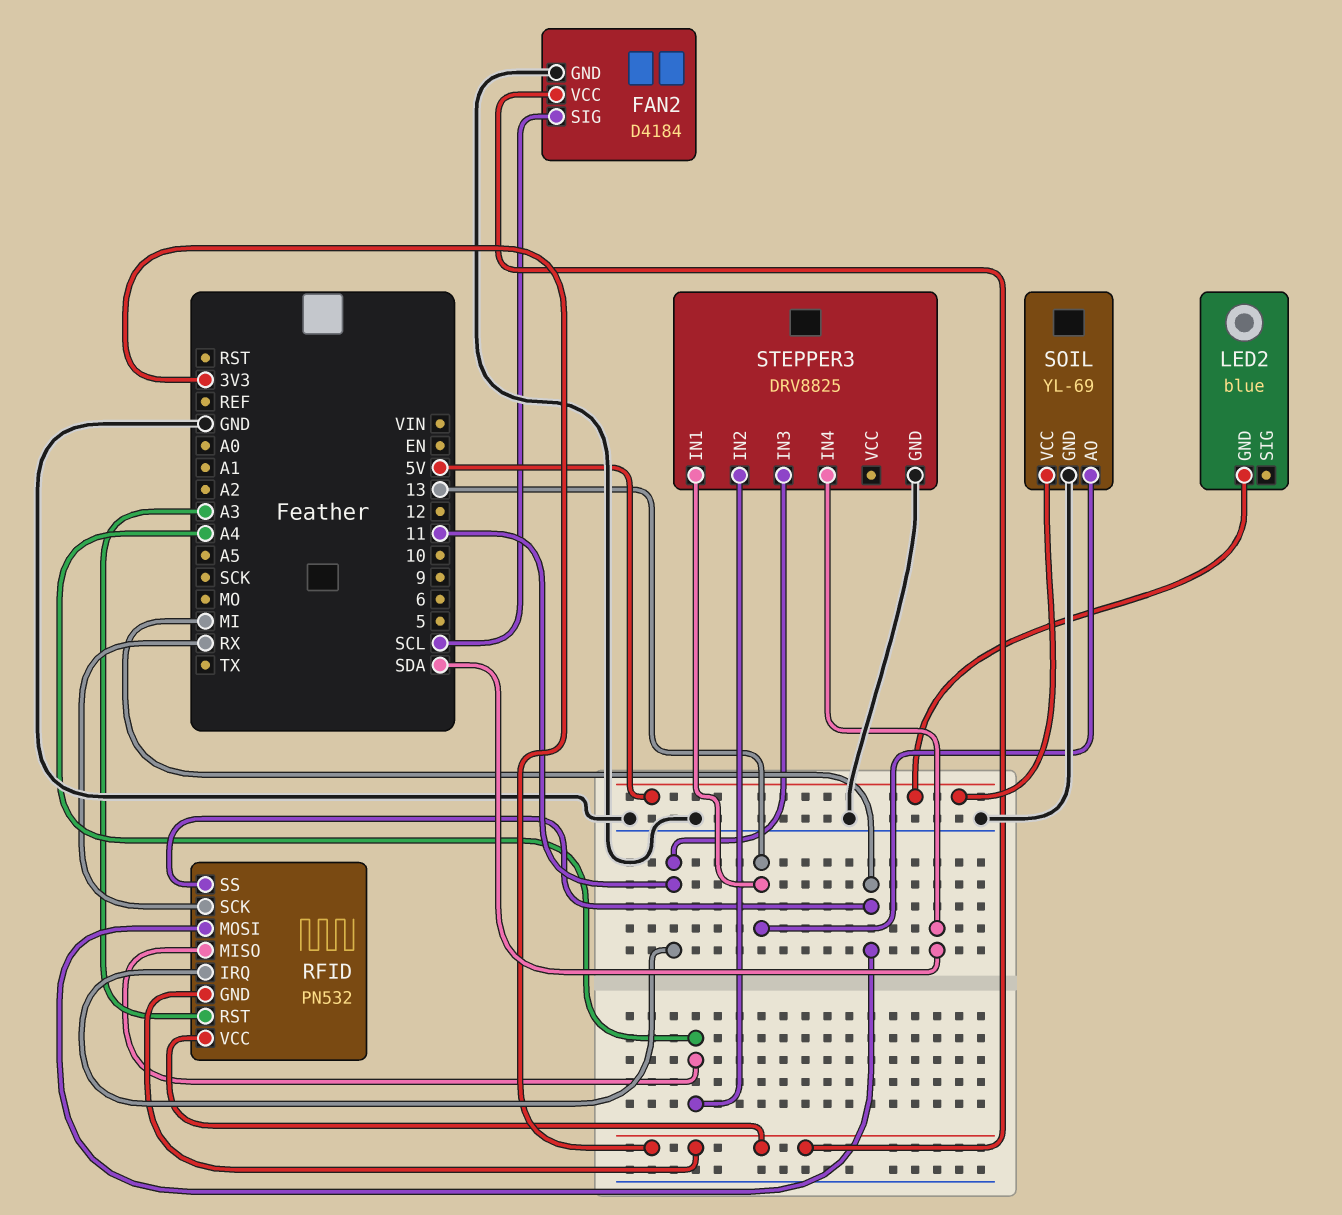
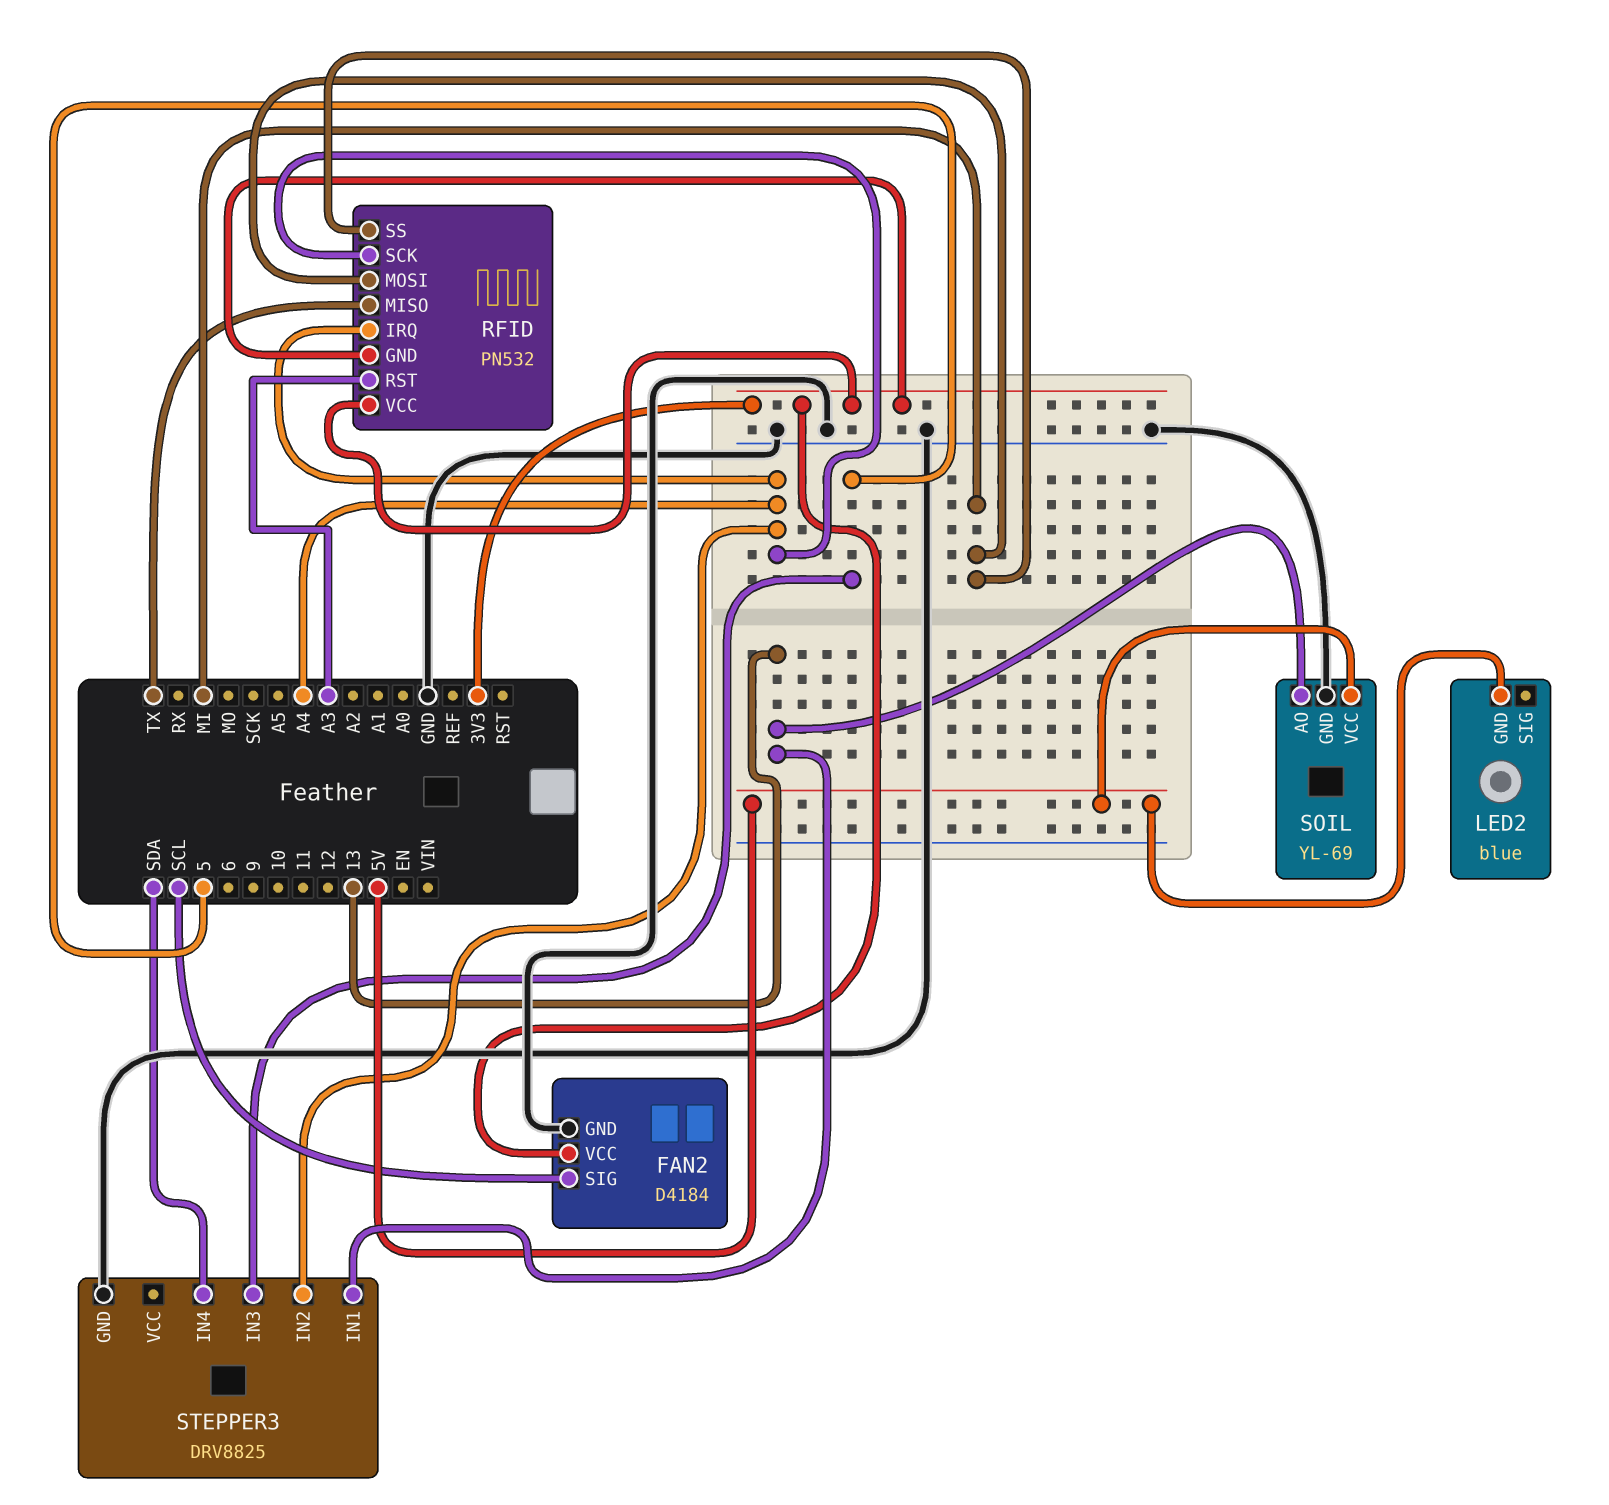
RFID pin IRQ: 11 -> A4
RFID pin MISO: A4 -> TX
RFID pin SCK: RX -> A4
STEPPER3 pin IN3: 11 -> 5

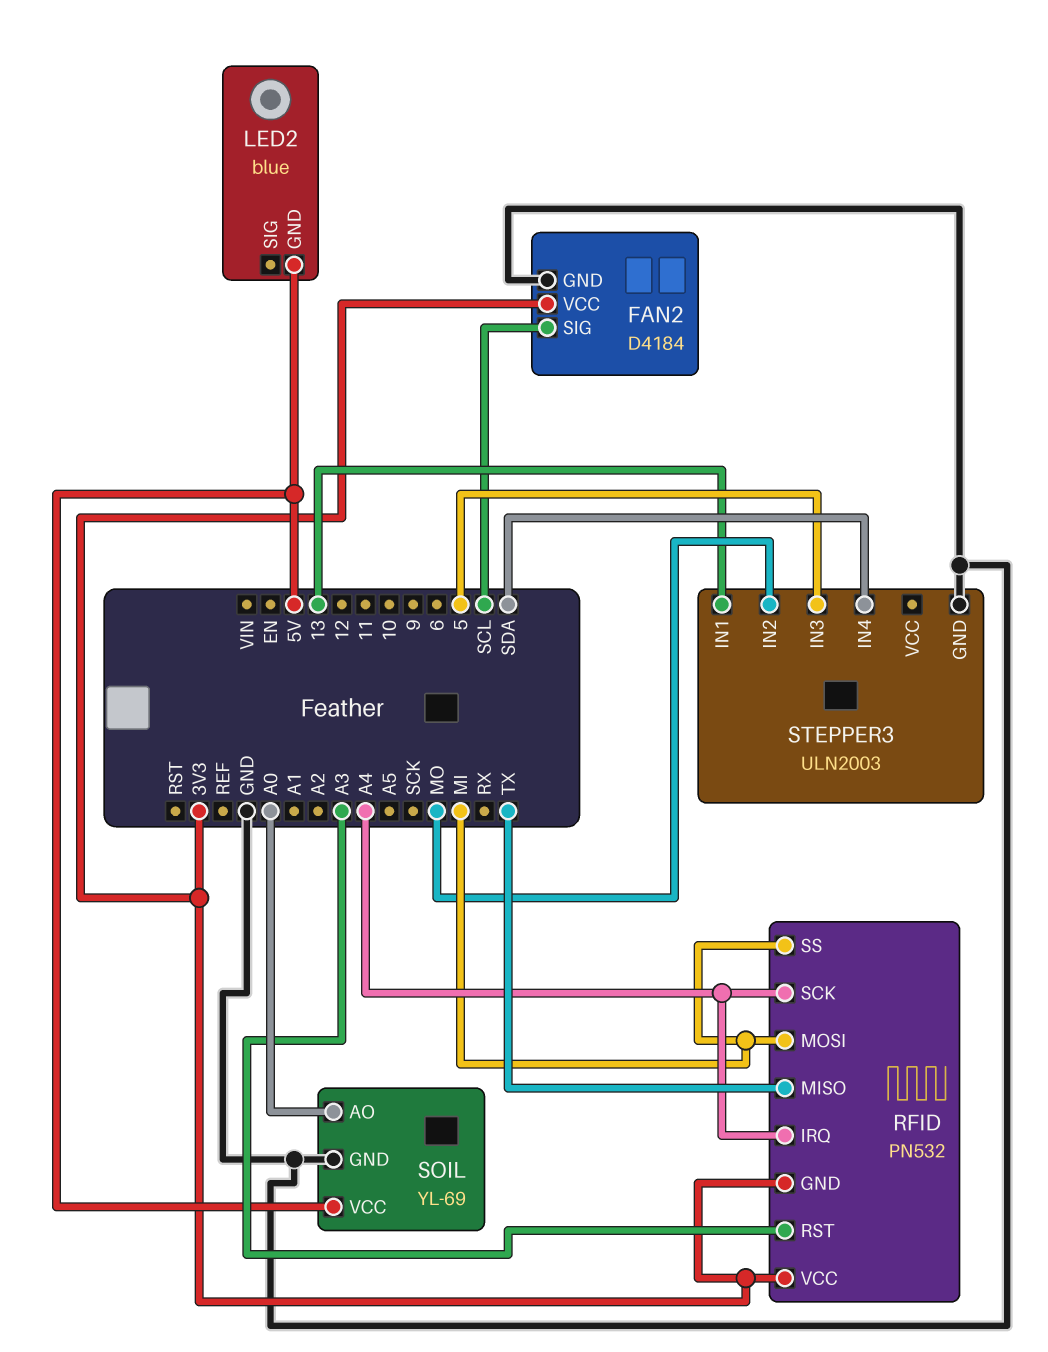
SOIL pin AO: 13 -> A0
STEPPER3: DRV8825 -> ULN2003
STEPPER3 pin IN2: A4 -> MO

